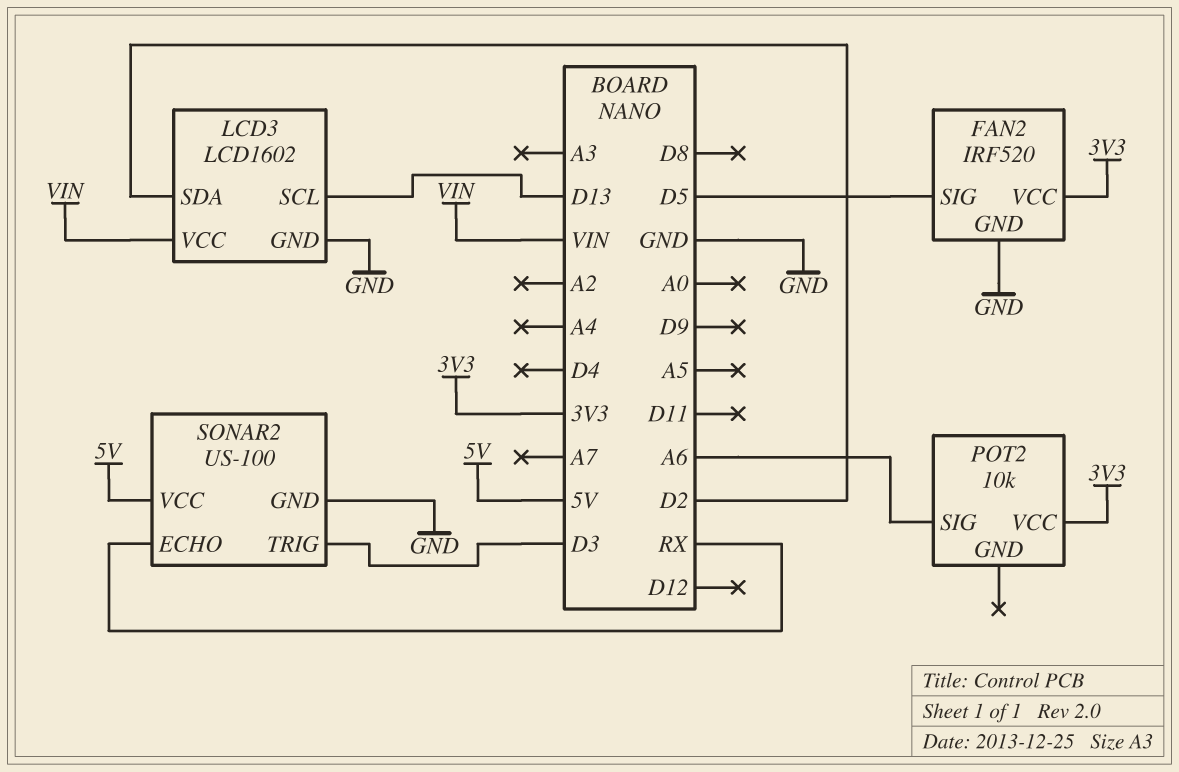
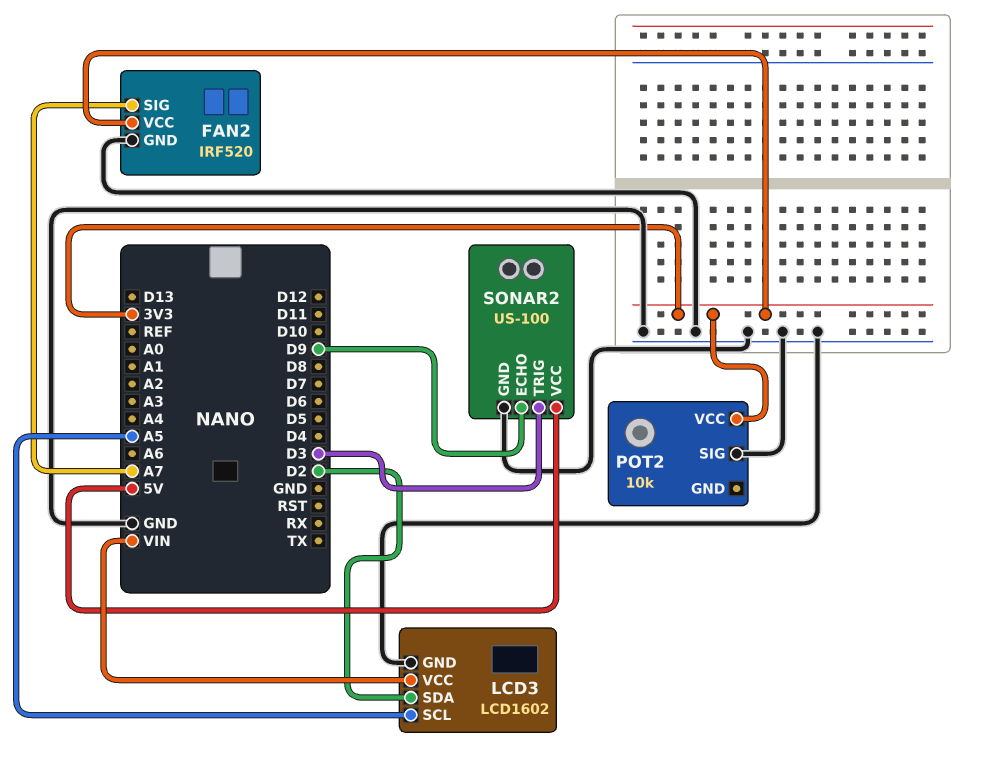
FAN2 pin SIG: D5 -> A7
LCD3 pin SCL: D13 -> A5
POT2 pin SIG: A6 -> GND
SONAR2 pin ECHO: RX -> D9

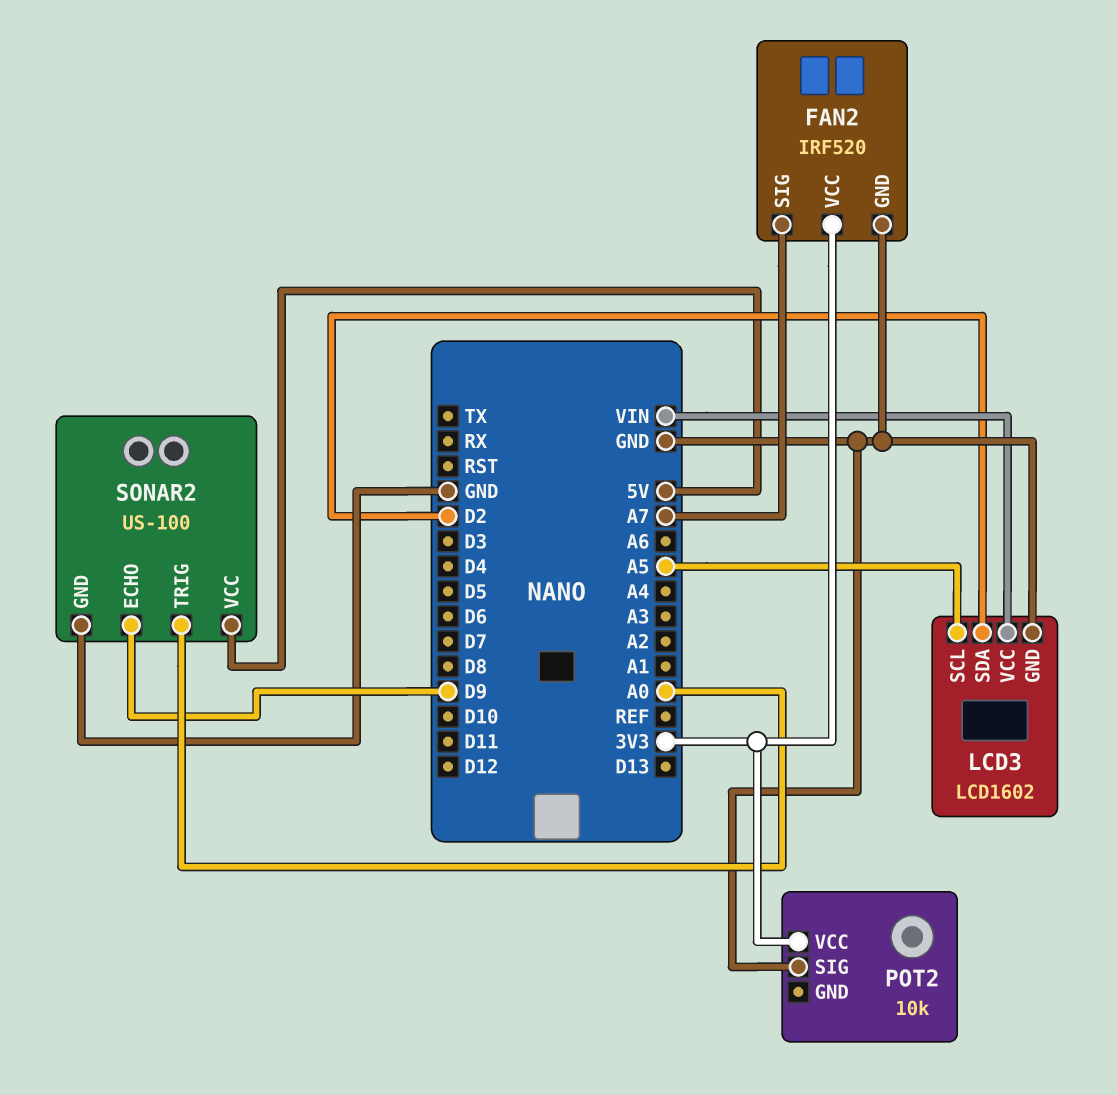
SONAR2 pin TRIG: D3 -> A0

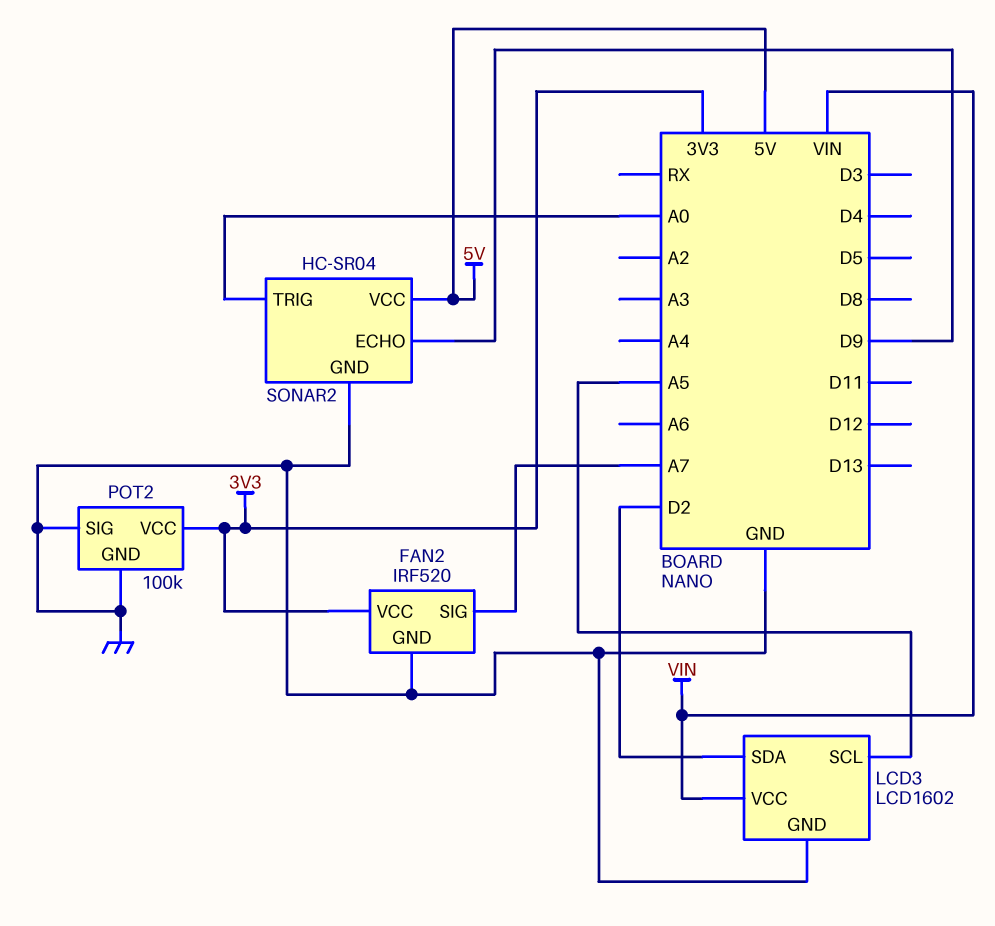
POT2: 10k -> 100k
POT2 pin GND: none -> GND
SONAR2: US-100 -> HC-SR04

